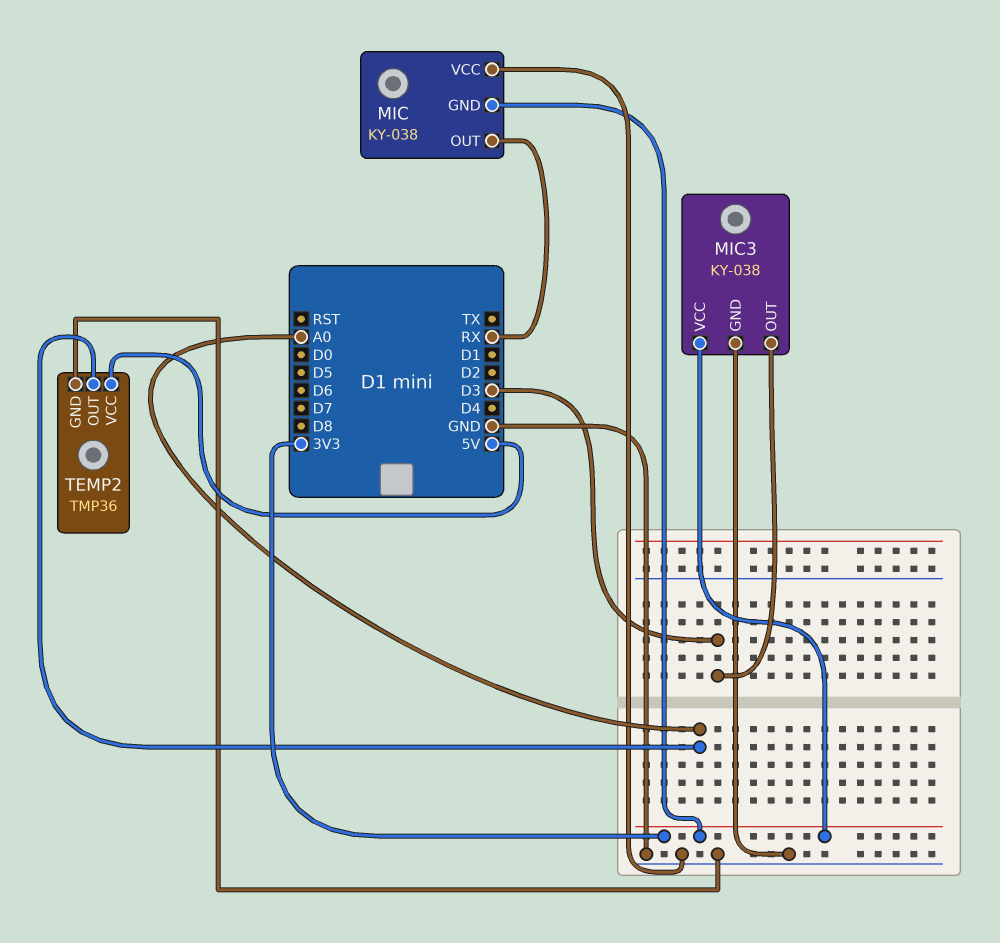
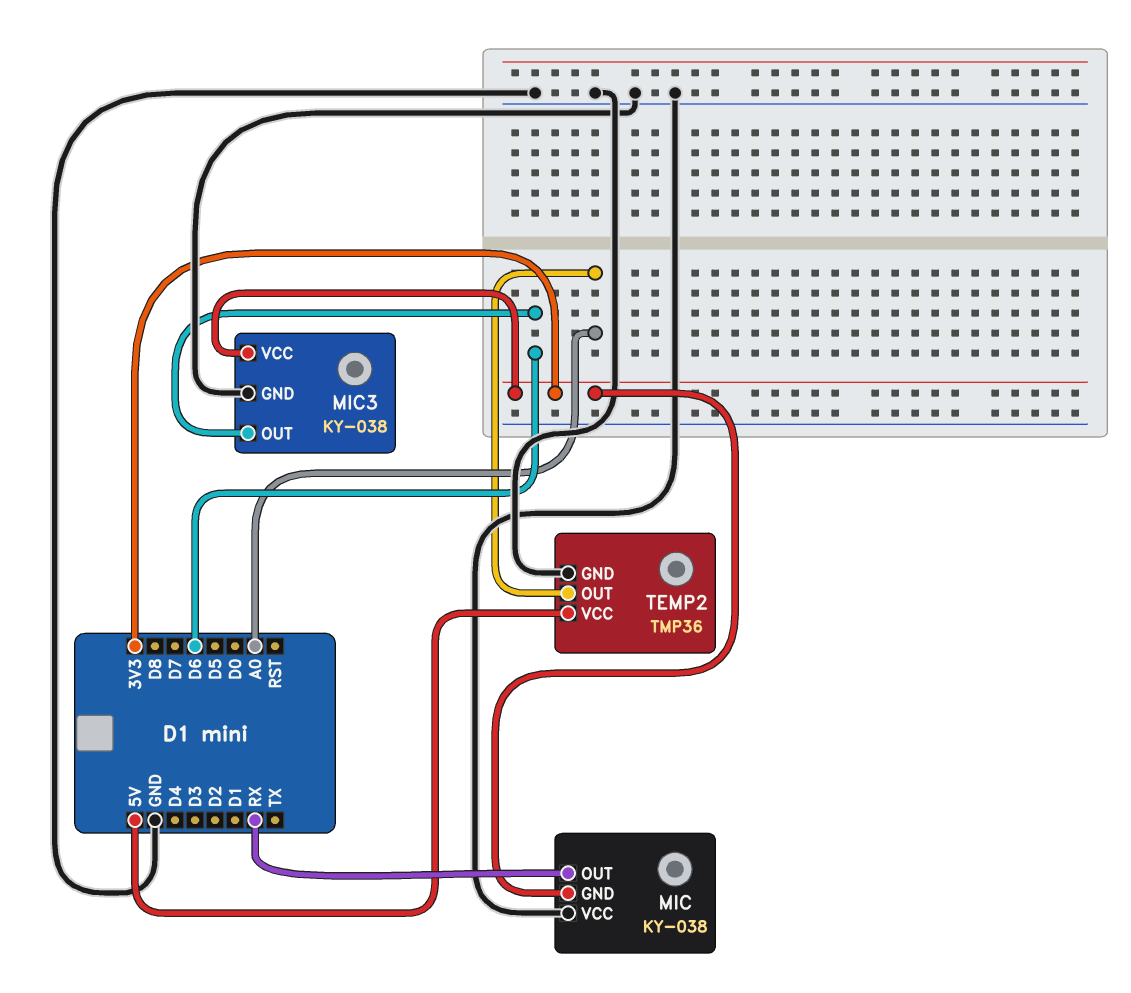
MIC3 pin OUT: D3 -> D6

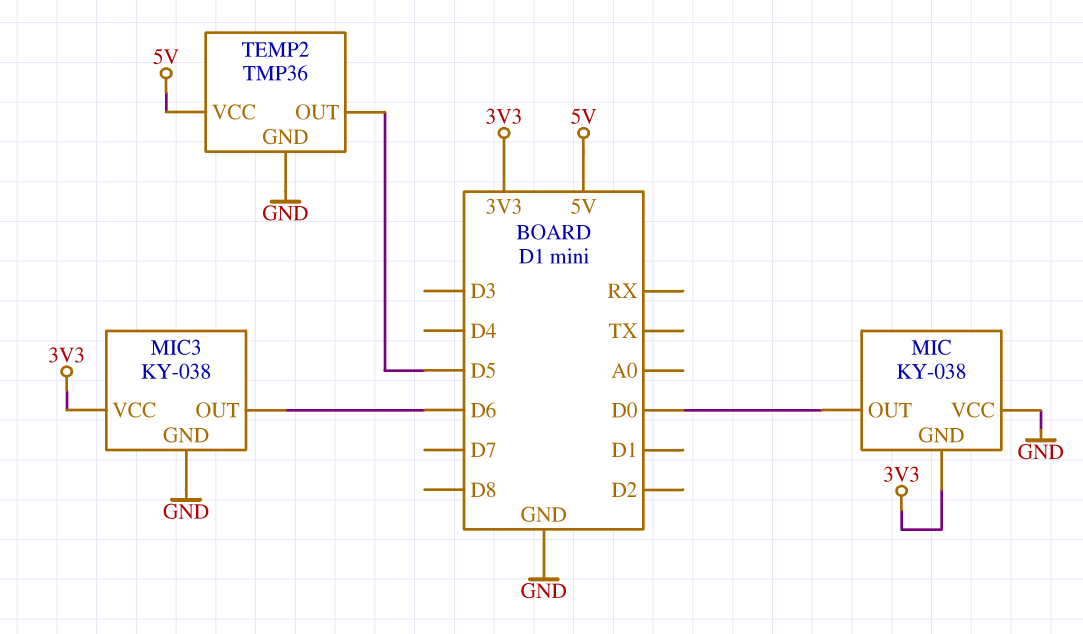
MIC pin OUT: RX -> D0
TEMP2 pin OUT: A0 -> D5

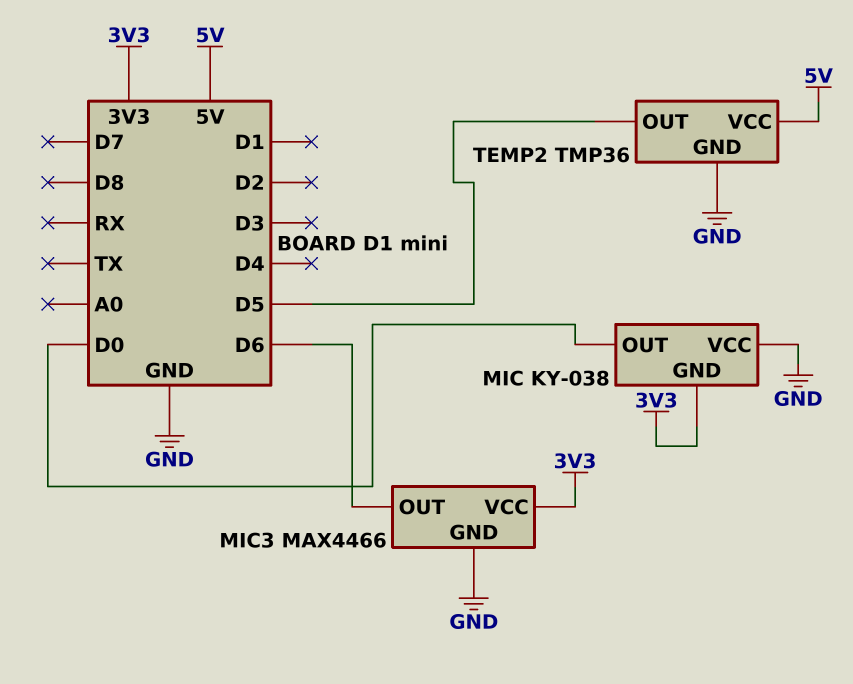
MIC3: KY-038 -> MAX4466

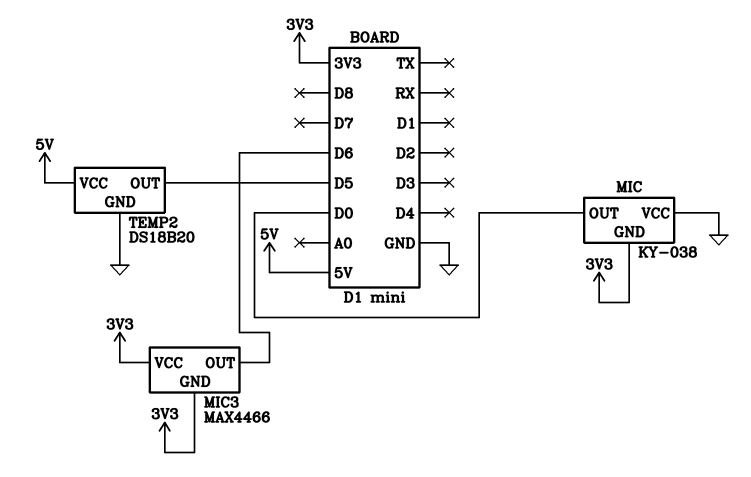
MIC3 pin GND: GND -> 3V3
TEMP2: TMP36 -> DS18B20

